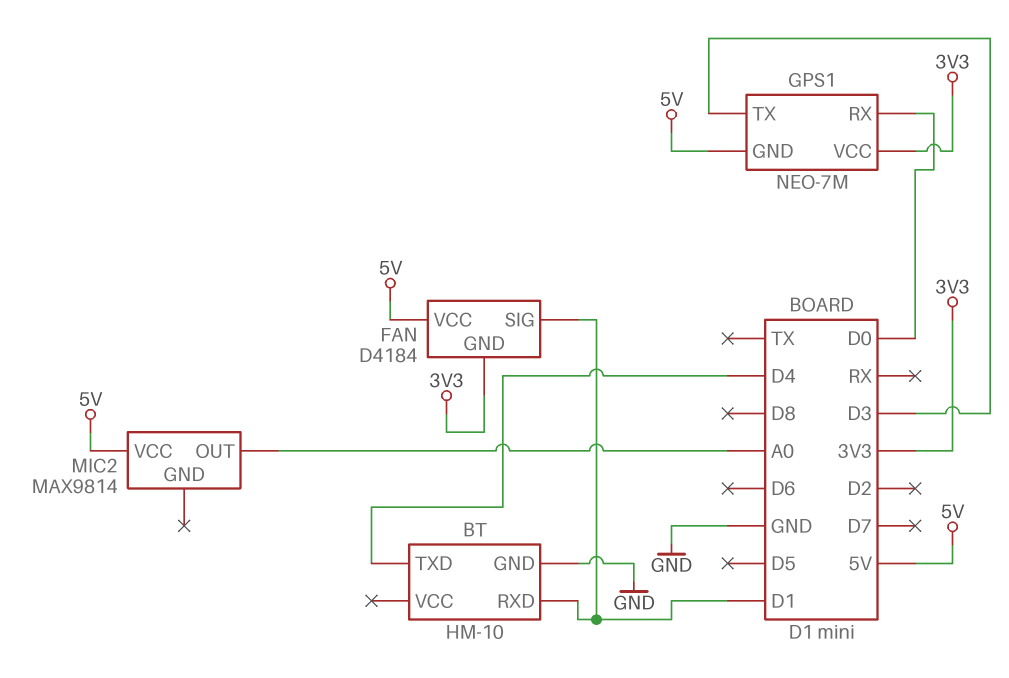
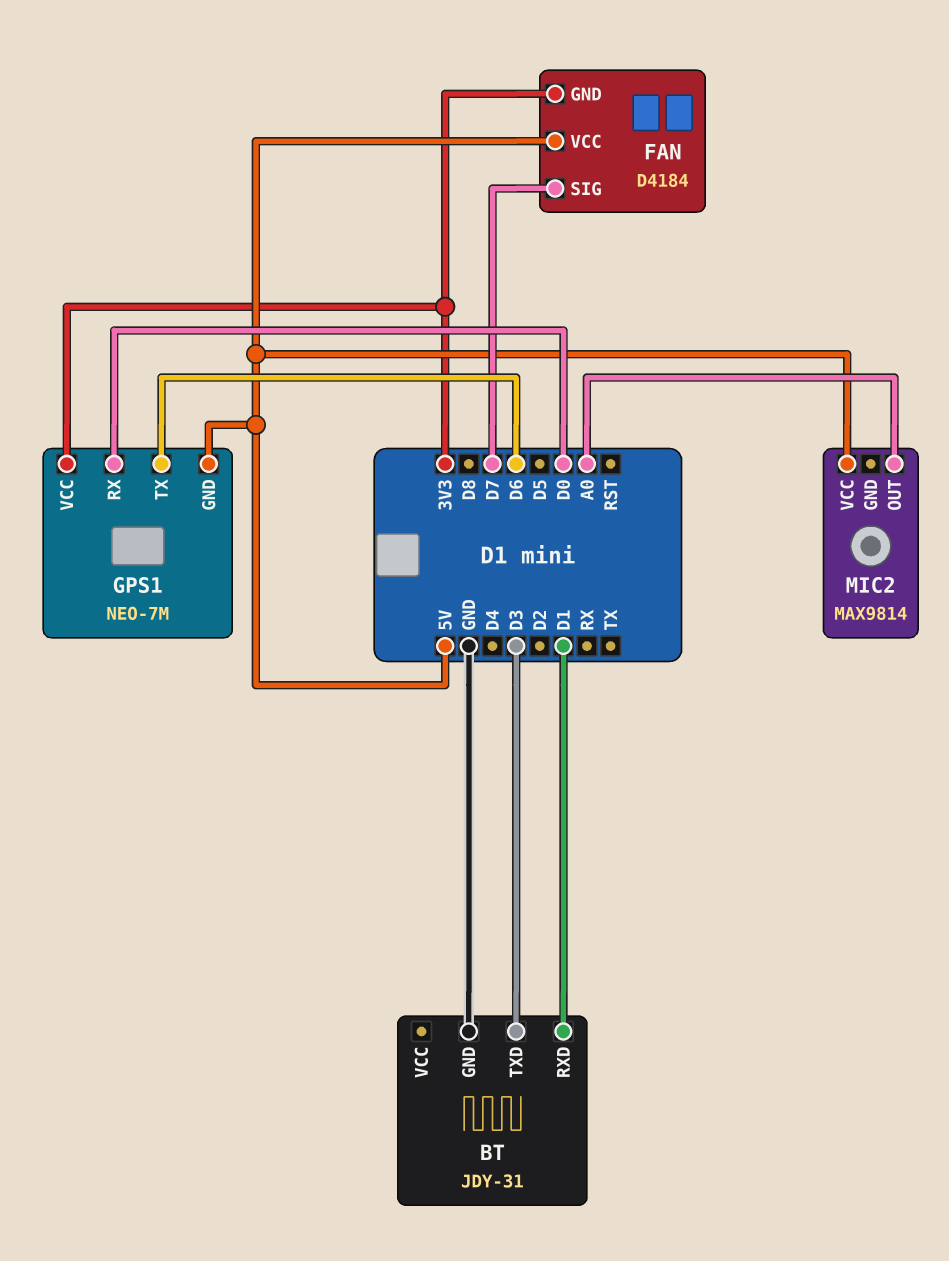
BT: HM-10 -> JDY-31
BT pin TXD: D4 -> D3
FAN pin SIG: D1 -> D7
GPS1 pin TX: D3 -> D6

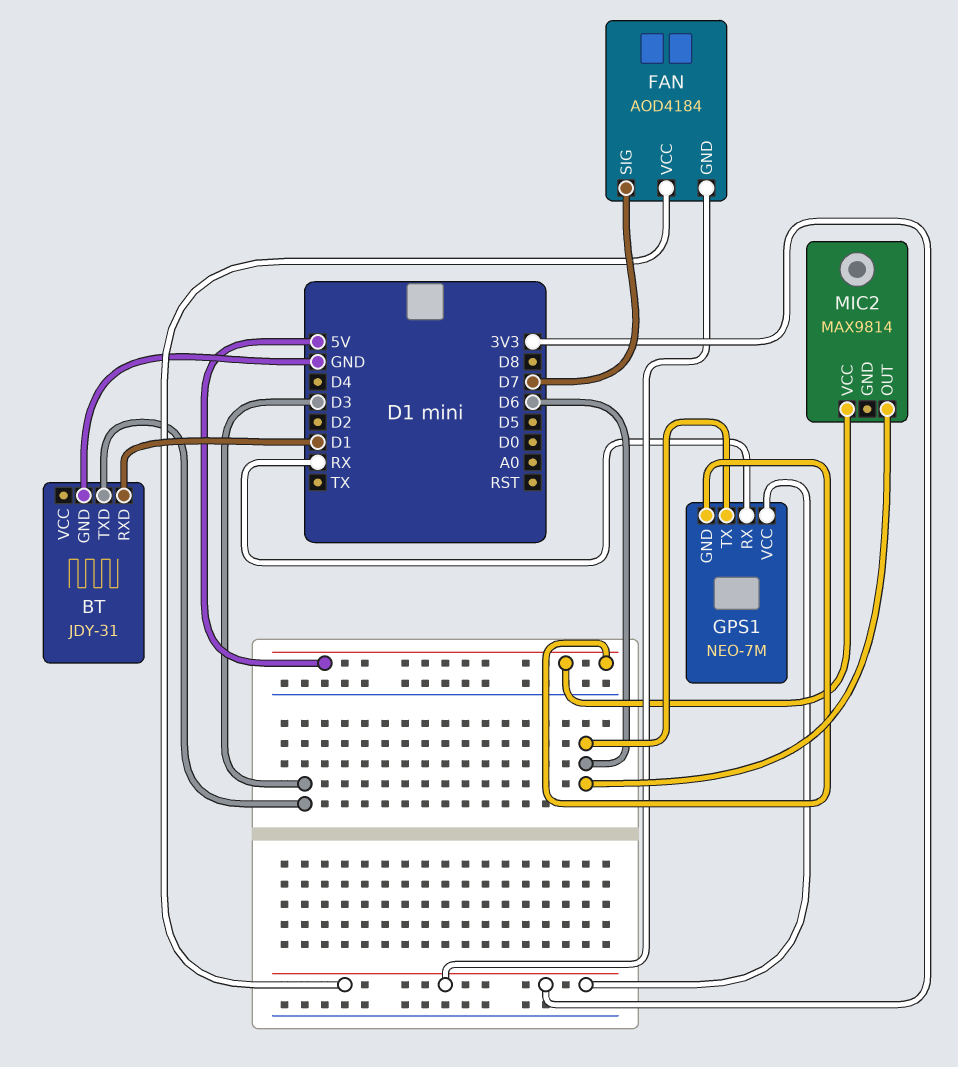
FAN: D4184 -> AOD4184
FAN pin VCC: 5V -> 3V3
GPS1 pin RX: D0 -> RX
MIC2 pin OUT: A0 -> D6

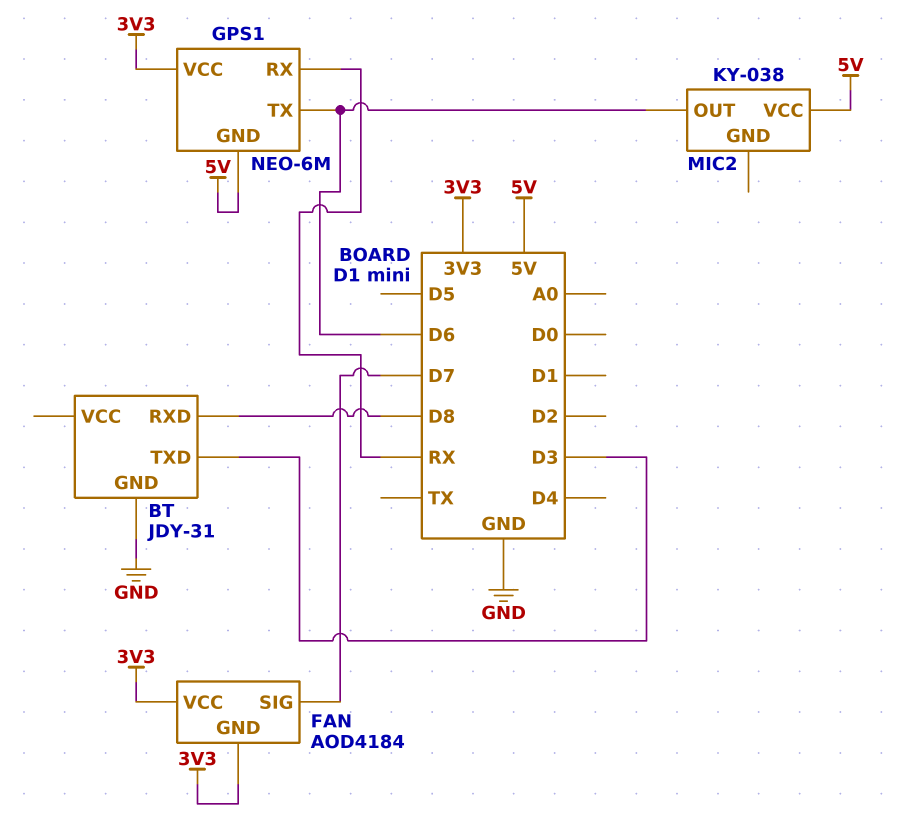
BT pin RXD: D1 -> D8
GPS1: NEO-7M -> NEO-6M
MIC2: MAX9814 -> KY-038

